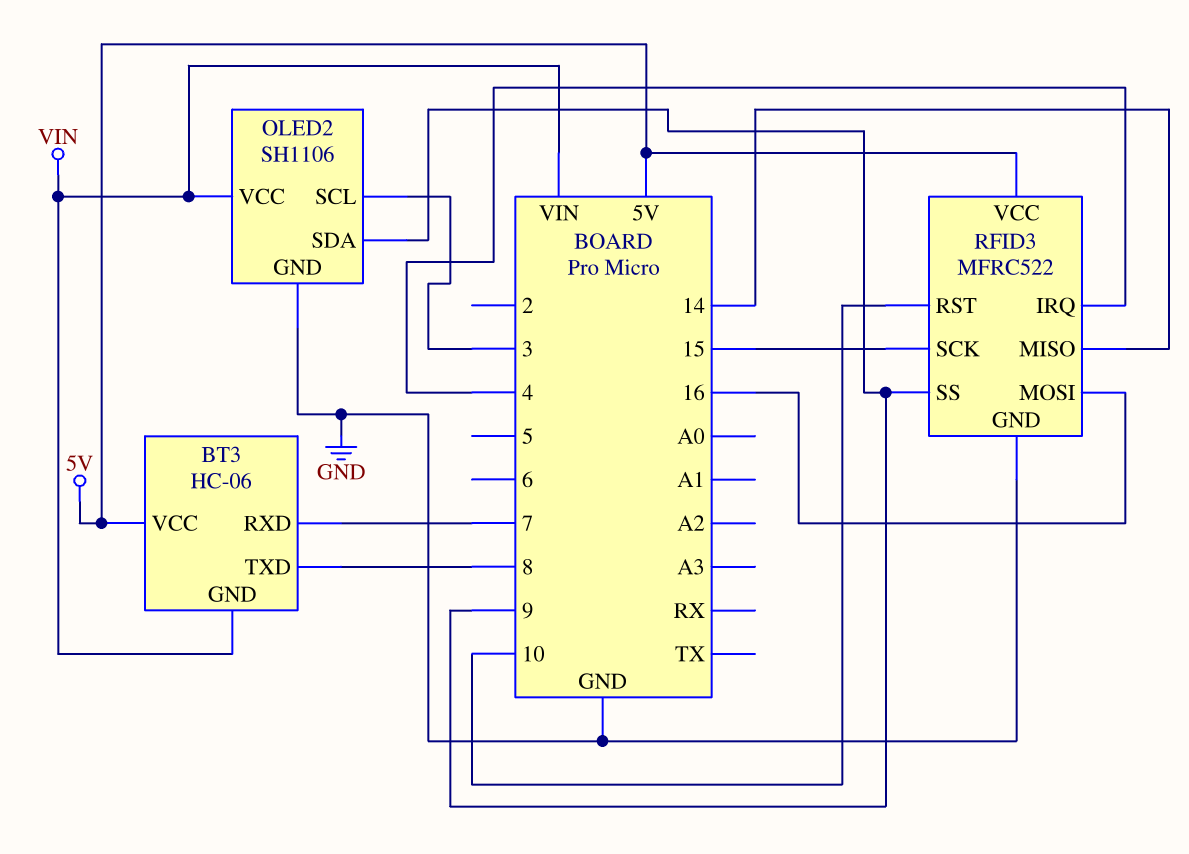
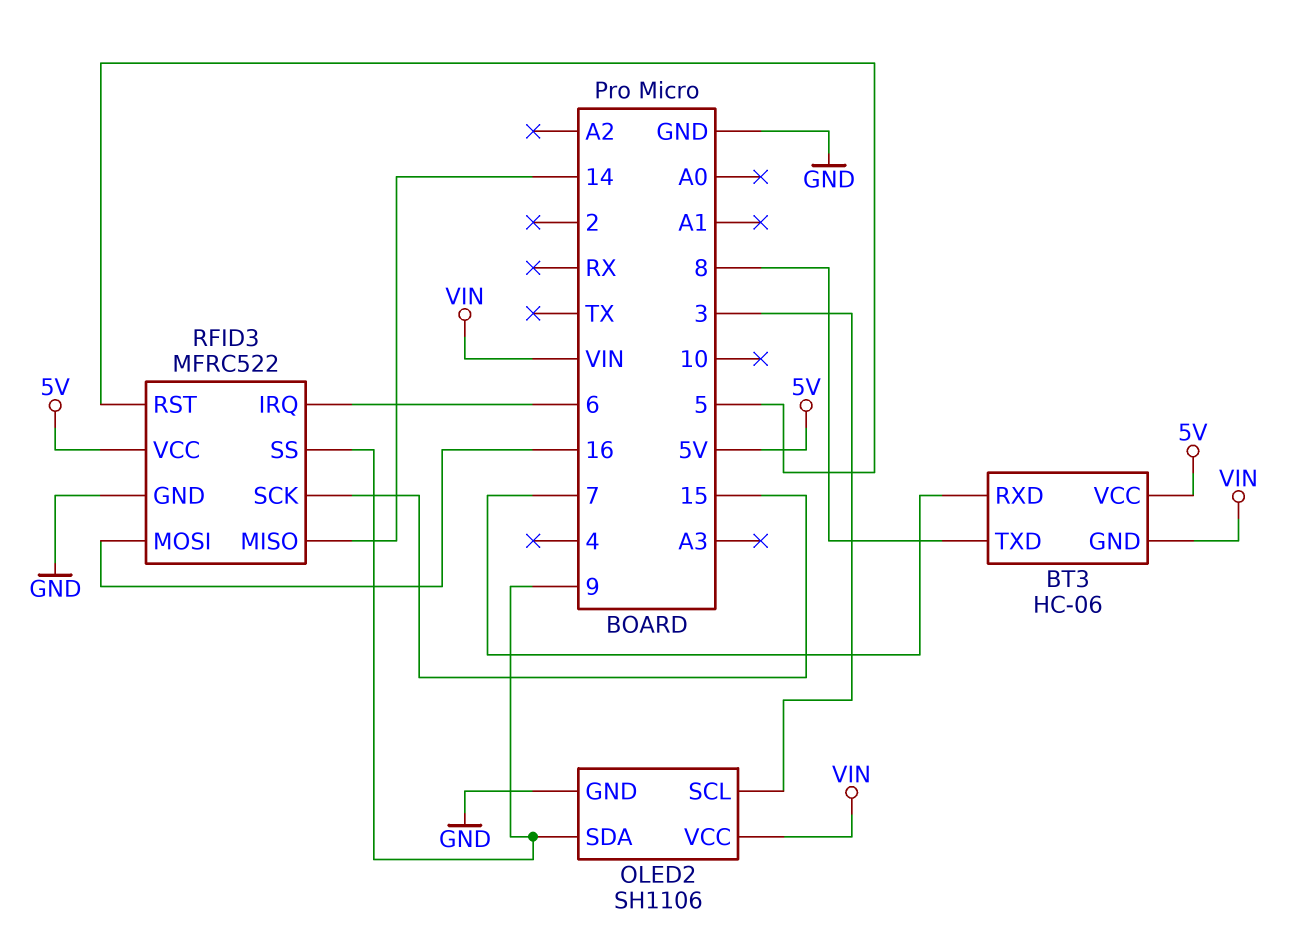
RFID3 pin IRQ: 4 -> 6
RFID3 pin RST: 10 -> 5

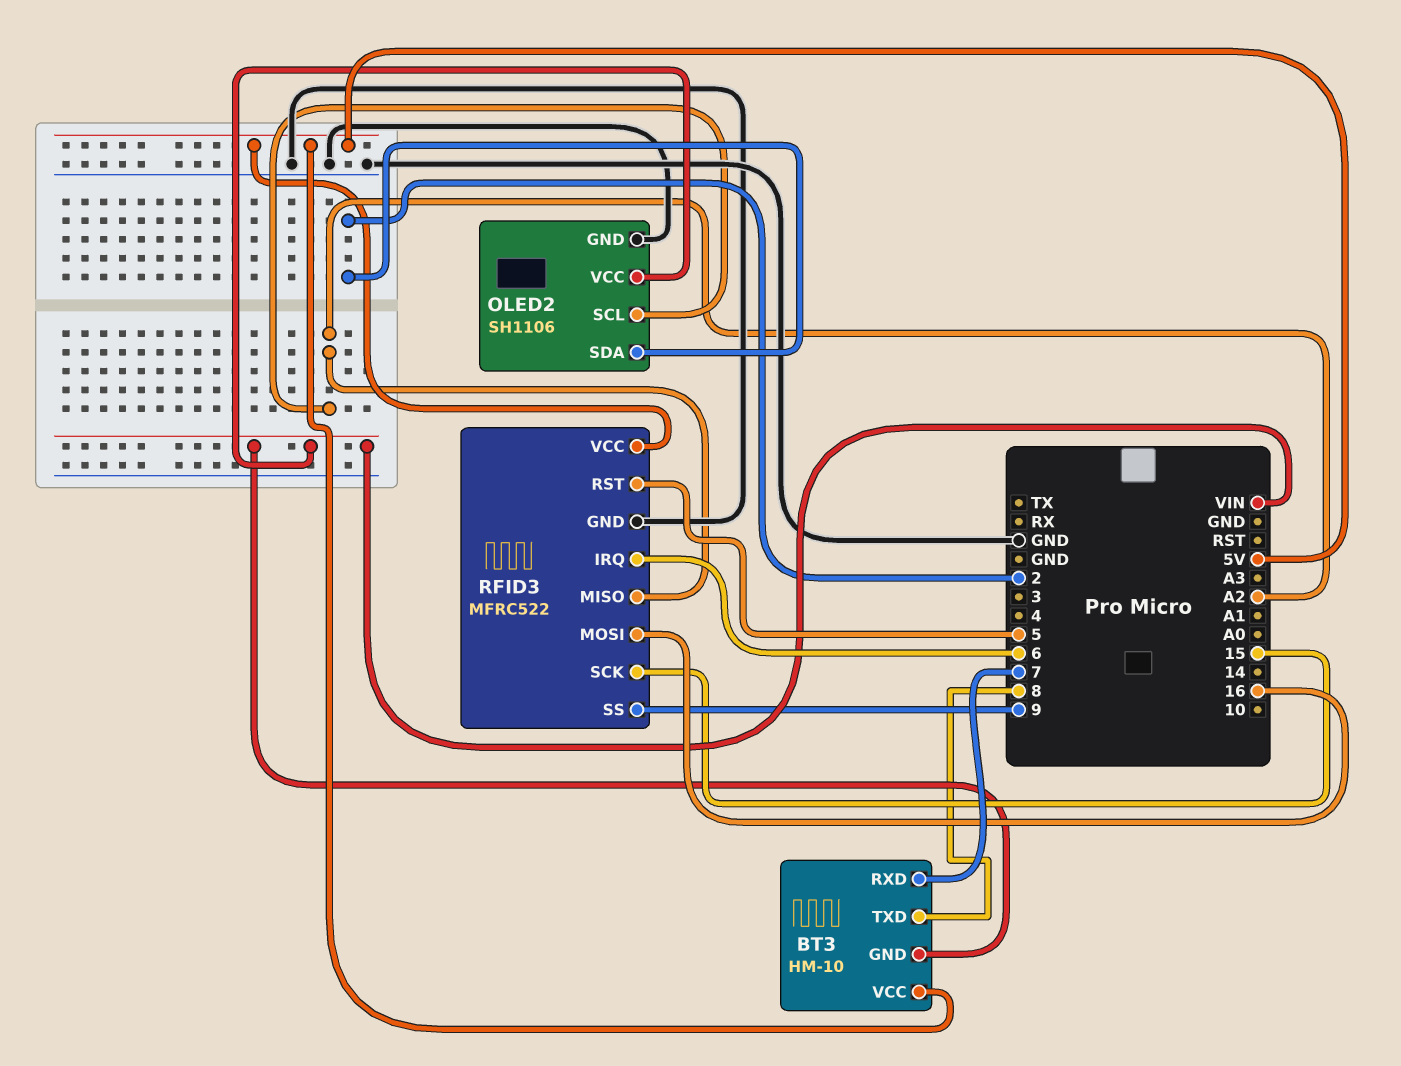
BT3: HC-06 -> HM-10
OLED2 pin SCL: 3 -> A2
OLED2 pin SDA: 9 -> 2
RFID3 pin MISO: 14 -> A2

